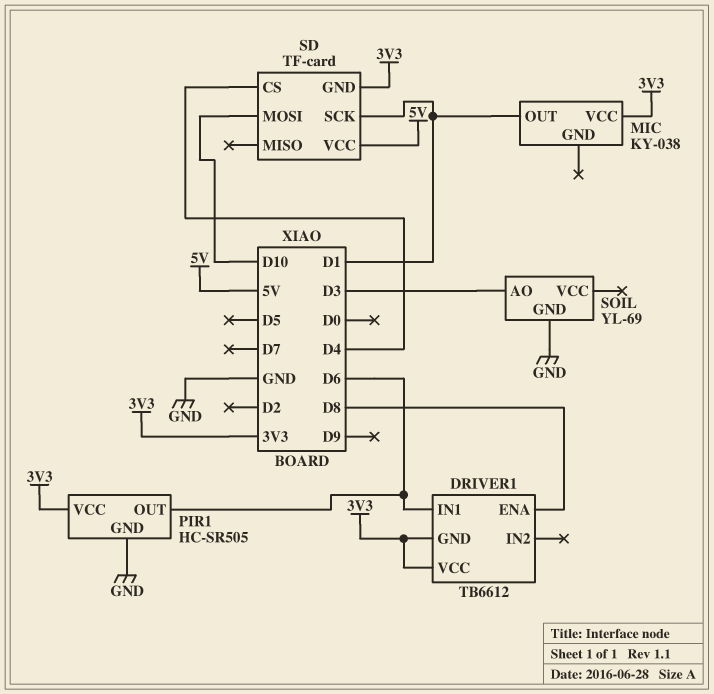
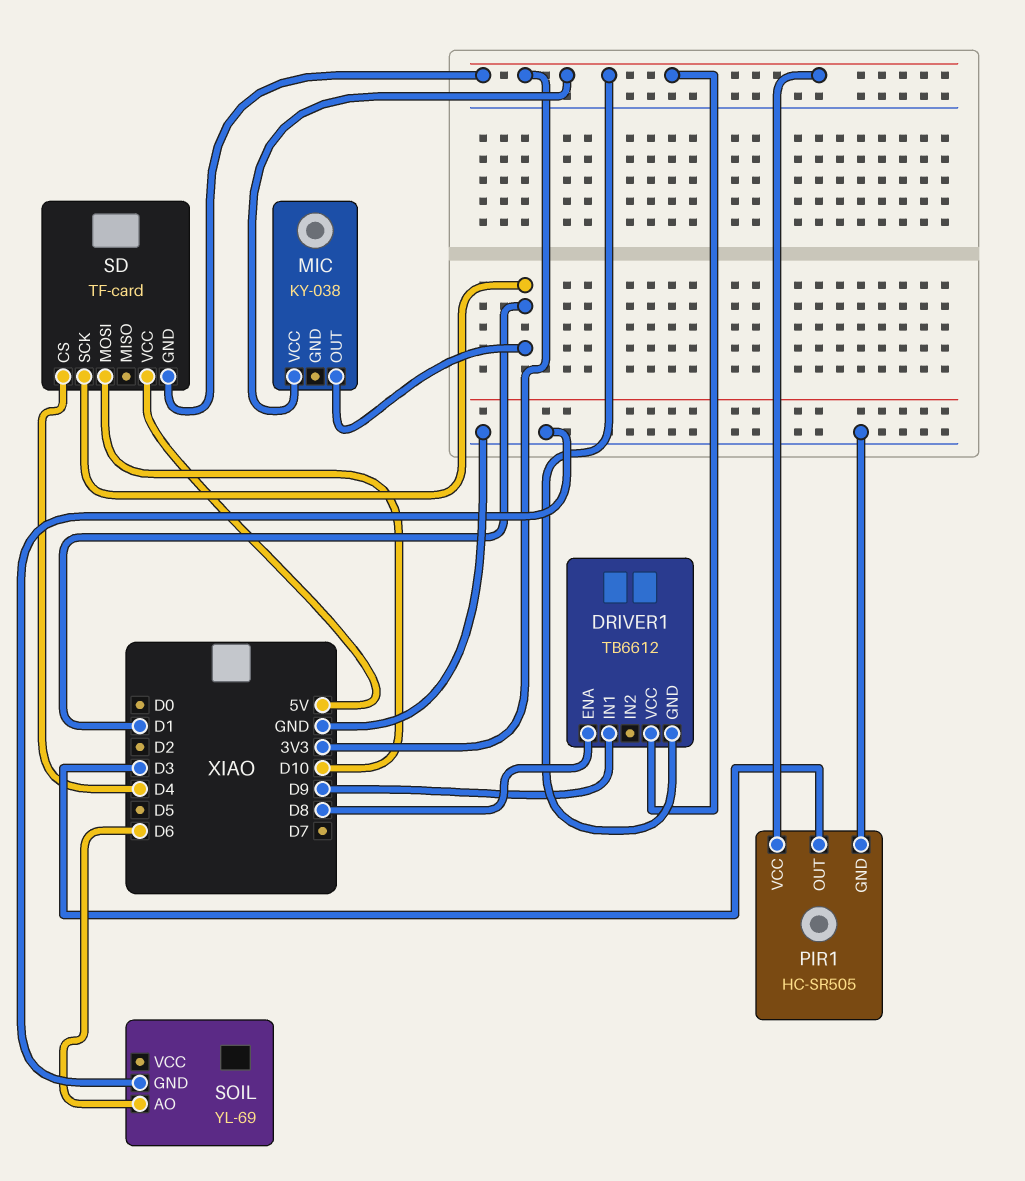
DRIVER1 pin IN1: D6 -> D9
PIR1 pin OUT: D6 -> D3
SOIL pin AO: D3 -> D6

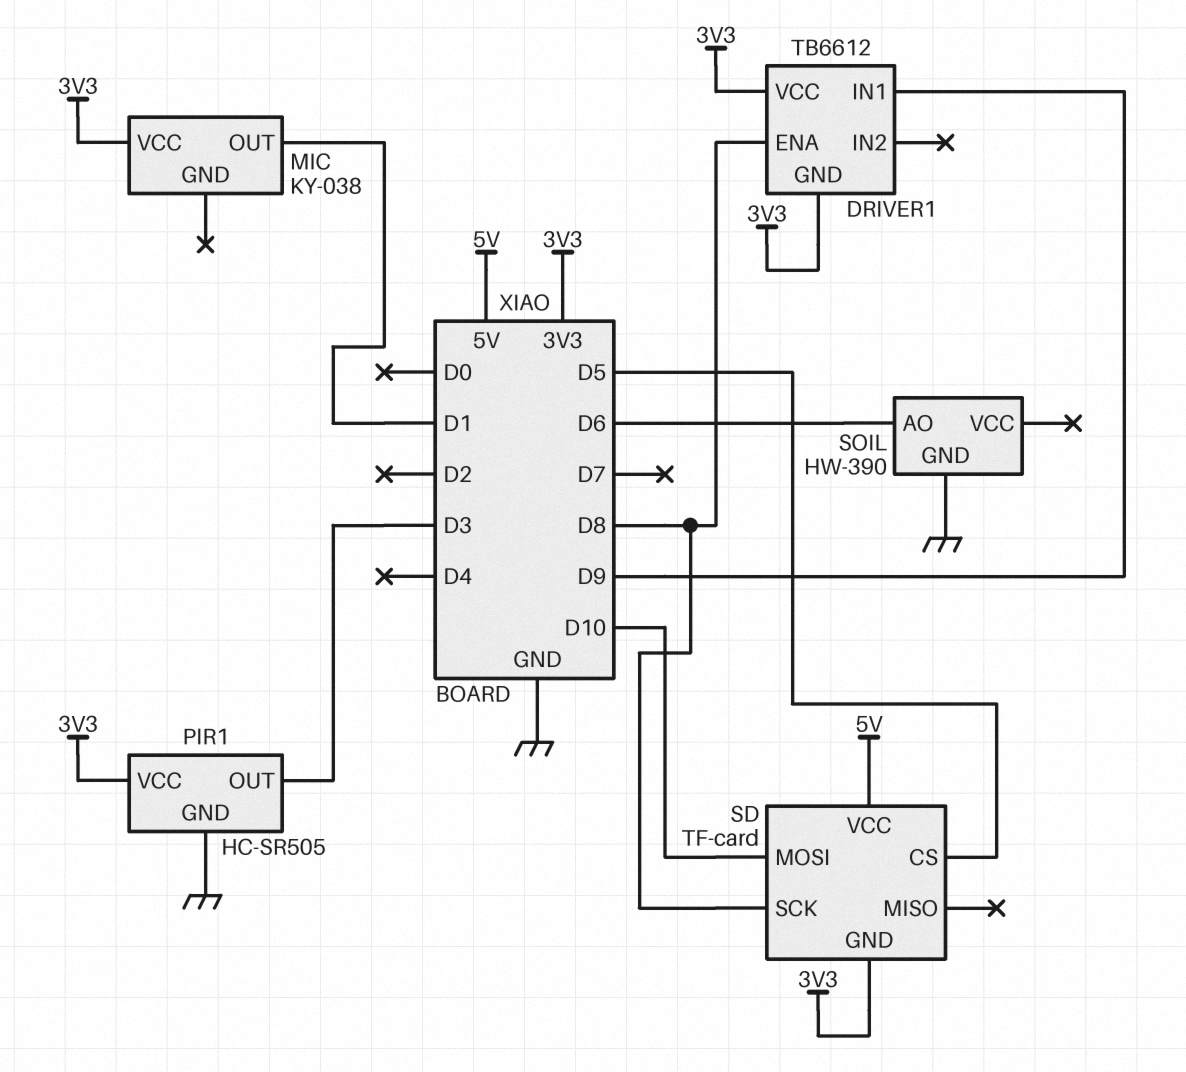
SD pin CS: D4 -> D5
SD pin SCK: D1 -> D8
SOIL: YL-69 -> HW-390

